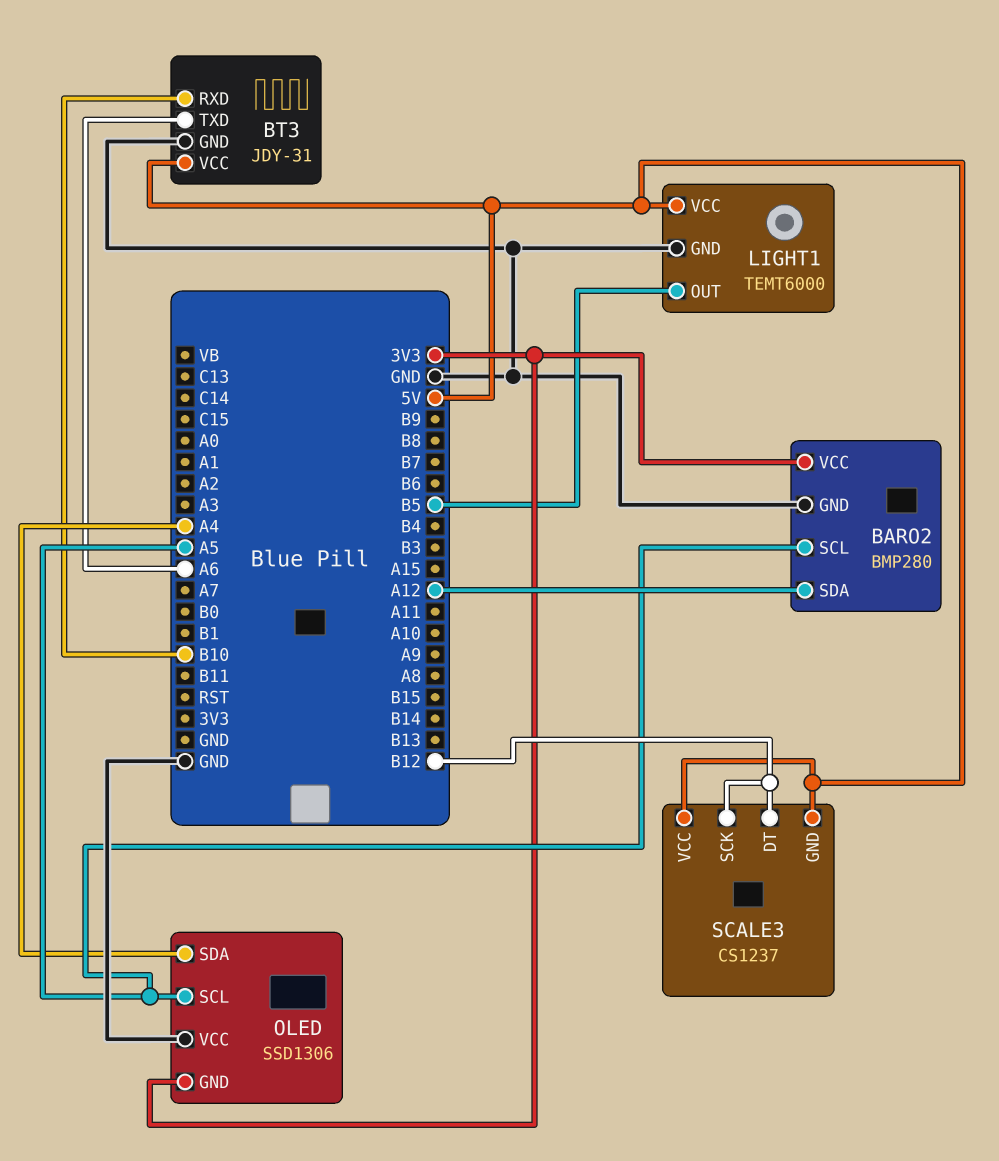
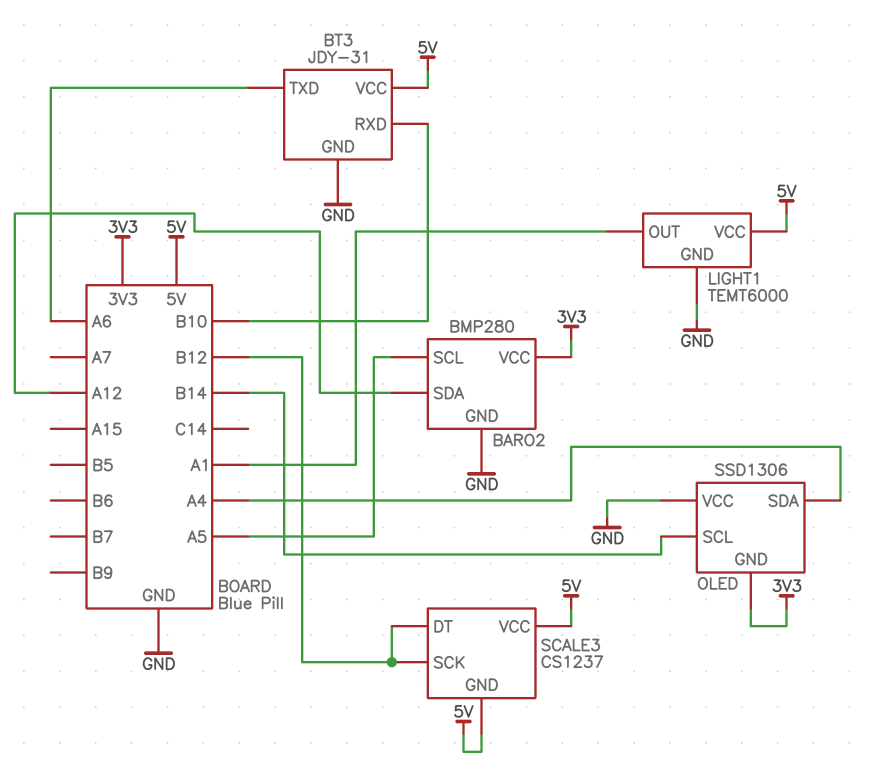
LIGHT1 pin OUT: B5 -> A1
OLED pin SCL: A5 -> B14

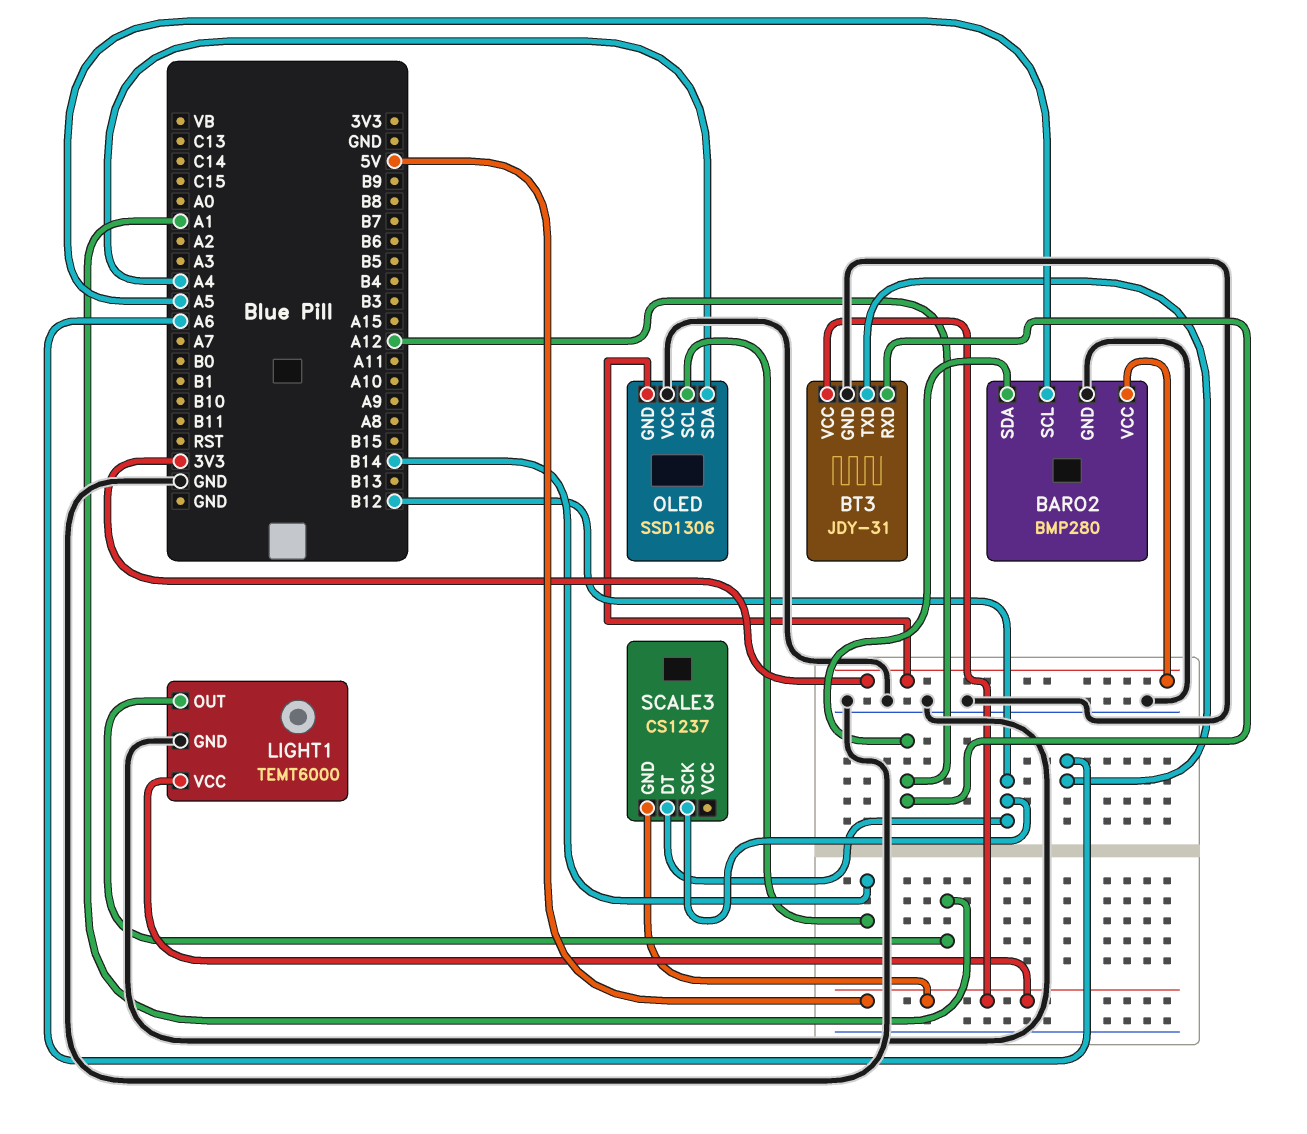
BT3 pin RXD: B10 -> A12
SCALE3 pin VCC: 5V -> none

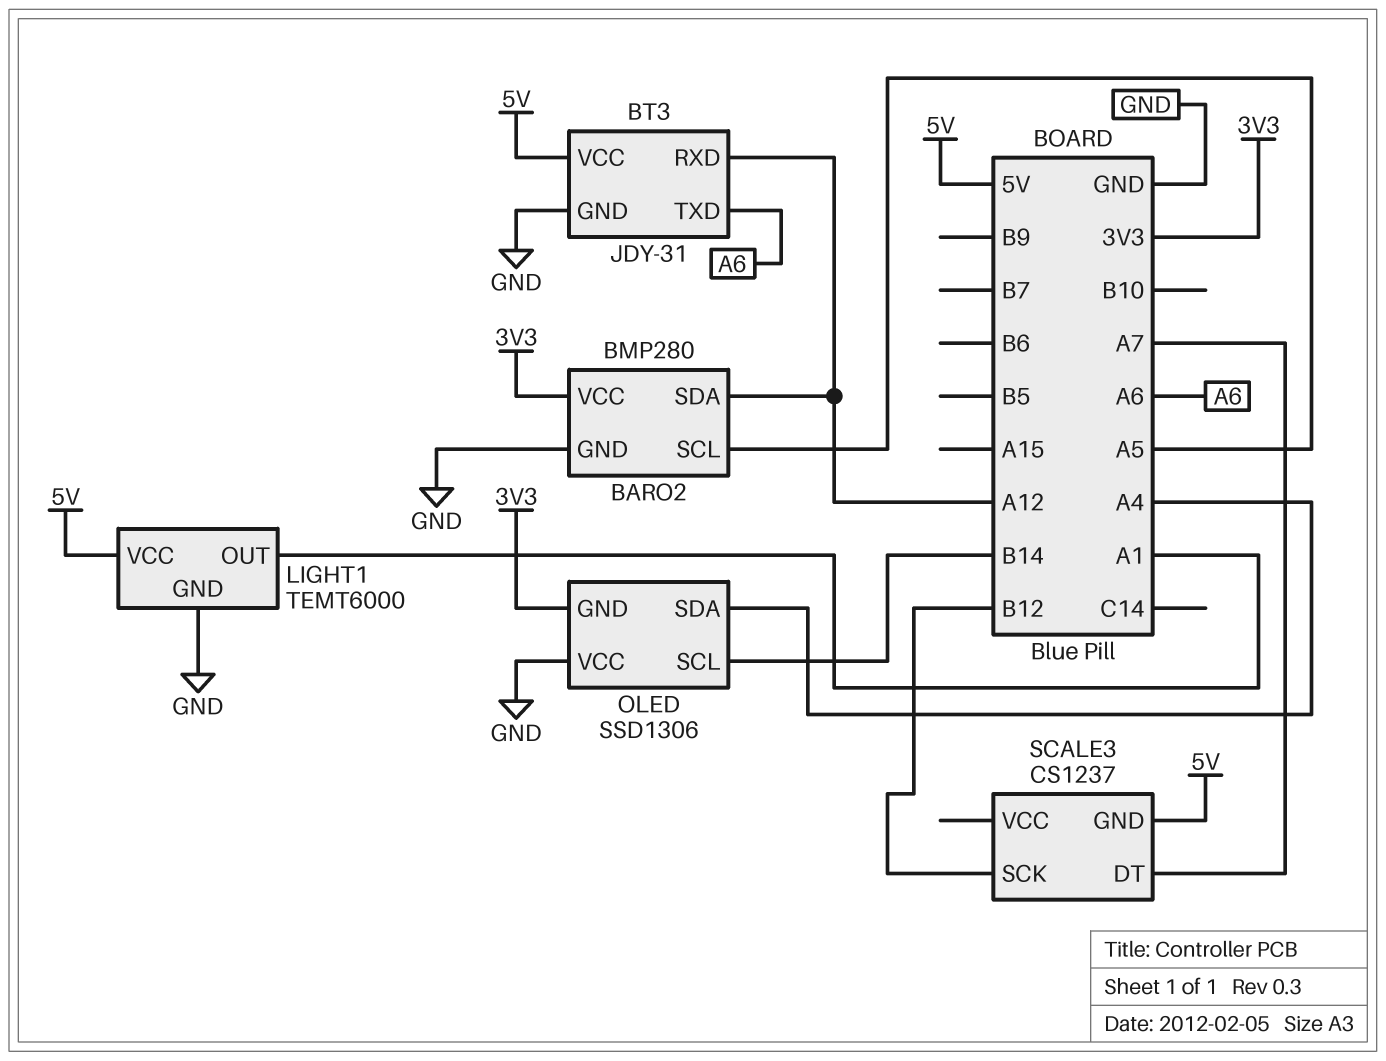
SCALE3 pin DT: B12 -> A7

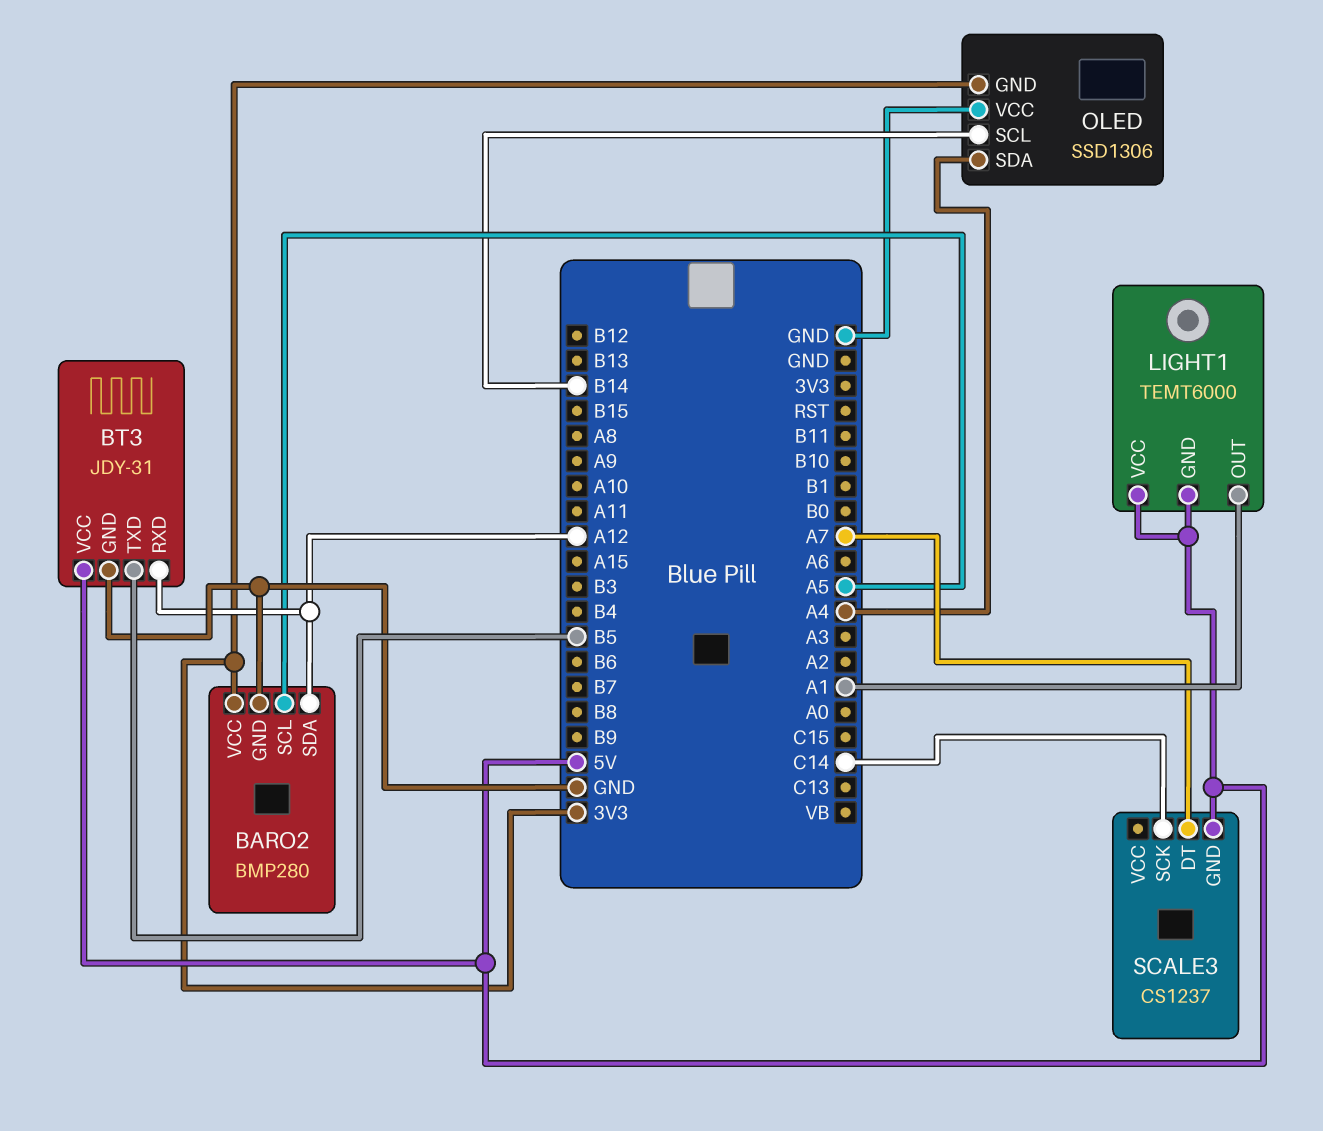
BT3 pin TXD: A6 -> B5
LIGHT1 pin GND: GND -> 5V
SCALE3 pin SCK: B12 -> C14

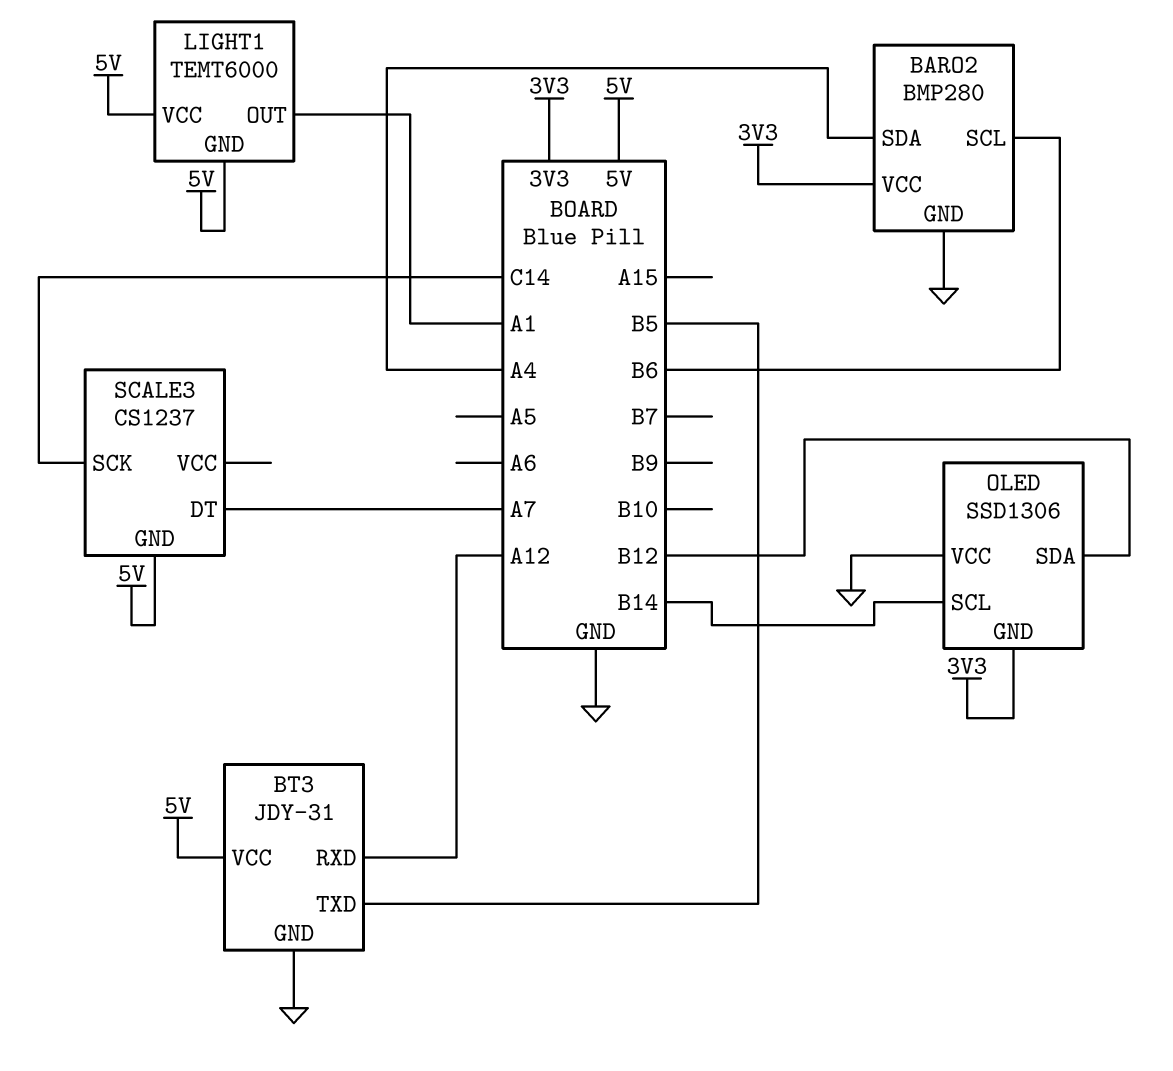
BARO2 pin SCL: A5 -> B6
BARO2 pin SDA: A12 -> A4
OLED pin SDA: A4 -> B12

